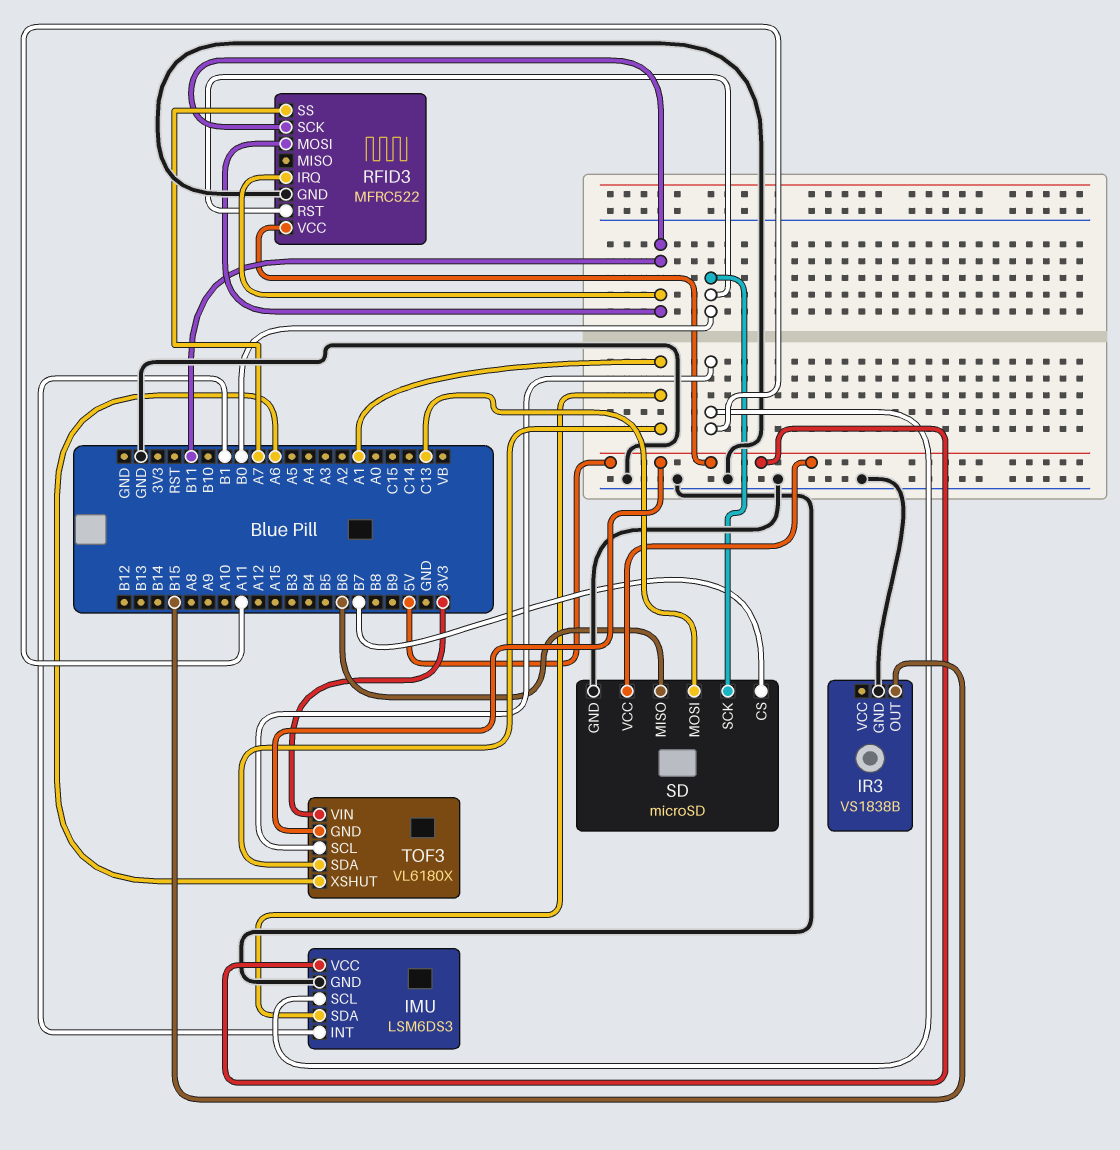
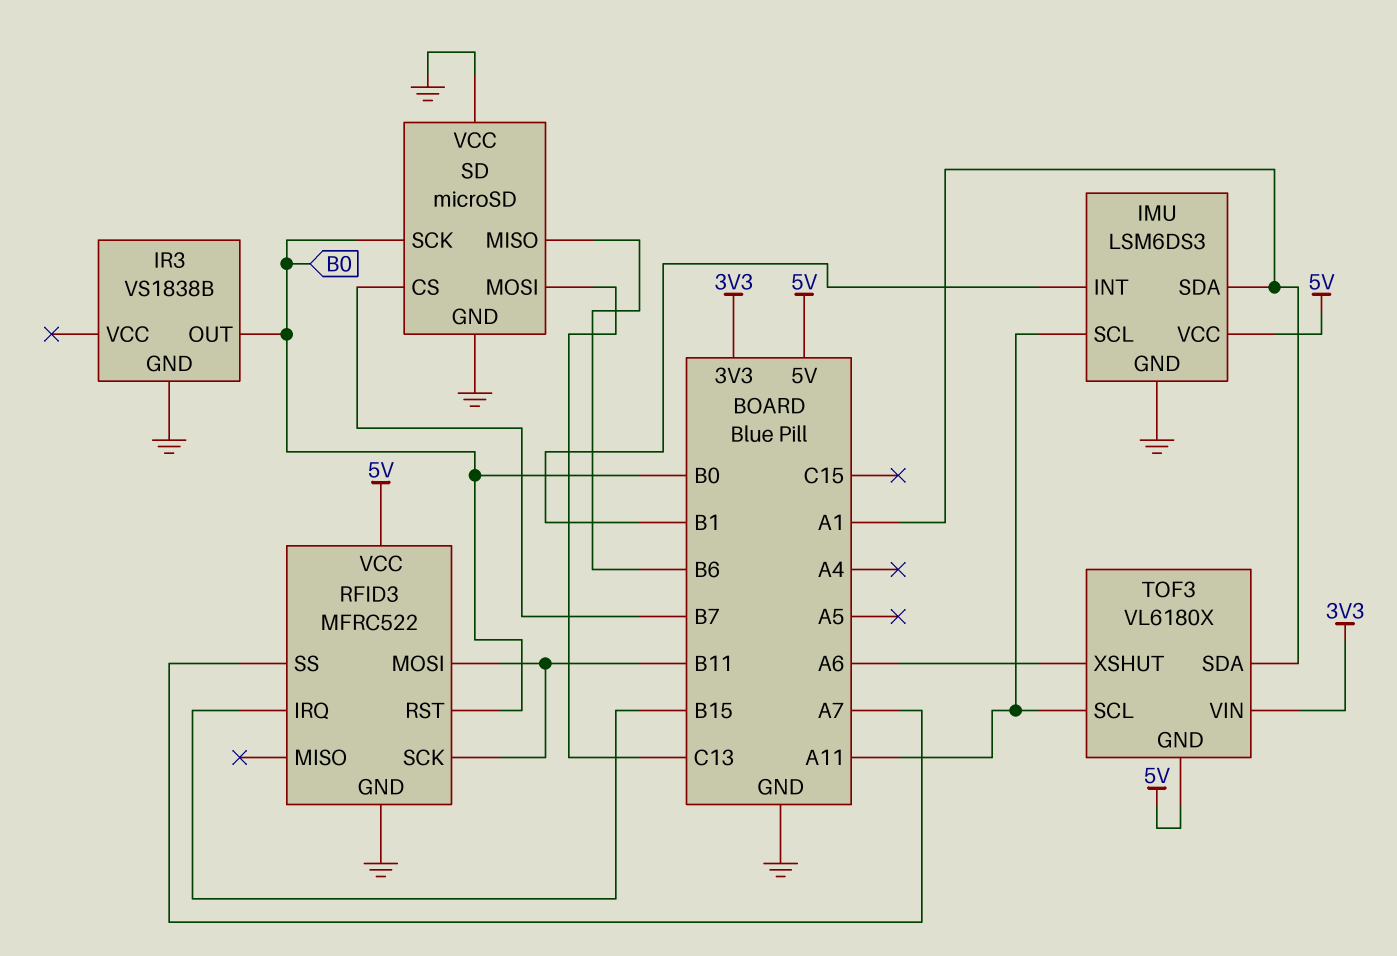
IR3 pin OUT: B15 -> B0
RFID3 pin IRQ: B11 -> B15
SD pin VCC: 5V -> GND

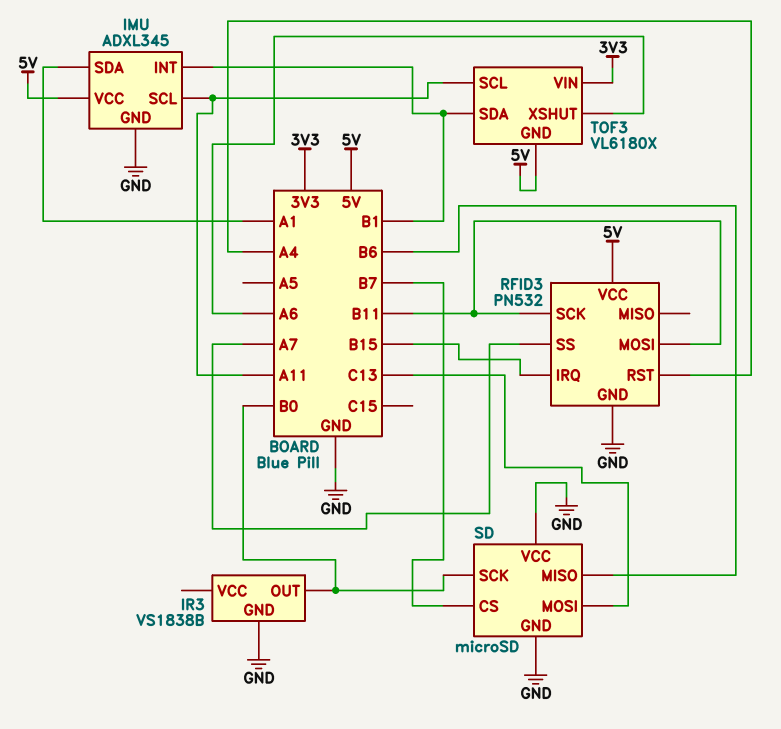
IMU: LSM6DS3 -> ADXL345
RFID3: MFRC522 -> PN532
RFID3 pin RST: B0 -> A4
TOF3 pin SDA: A1 -> B1

